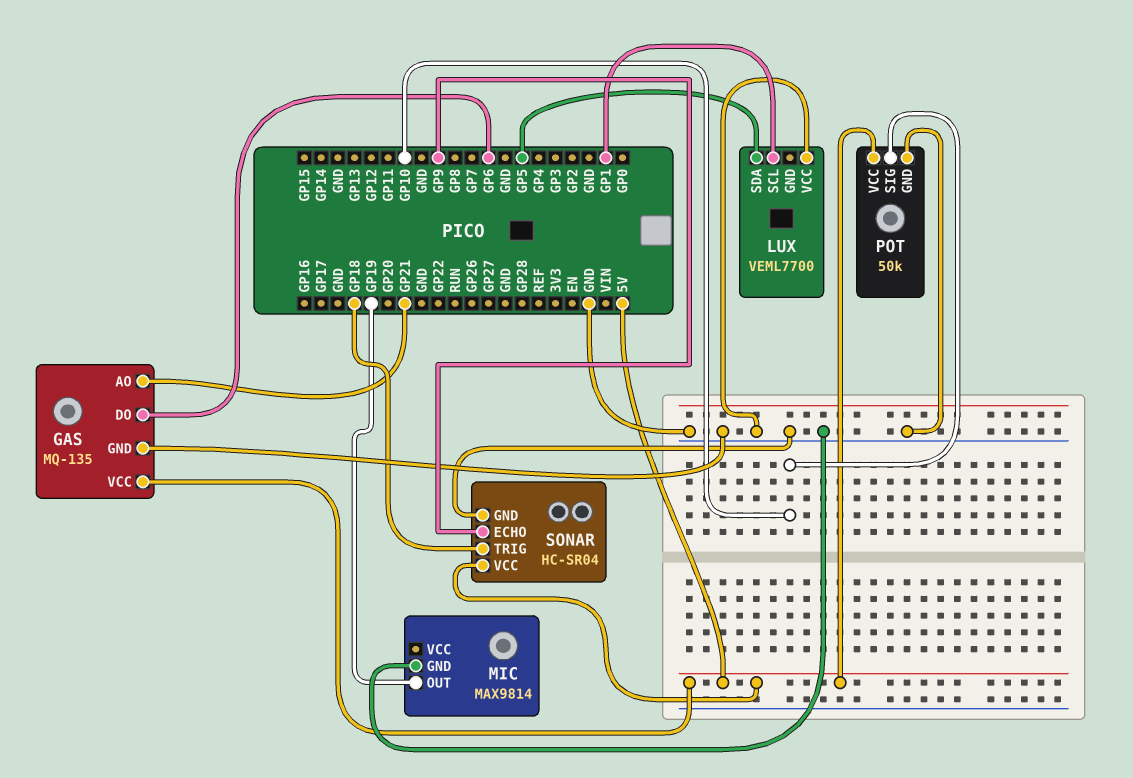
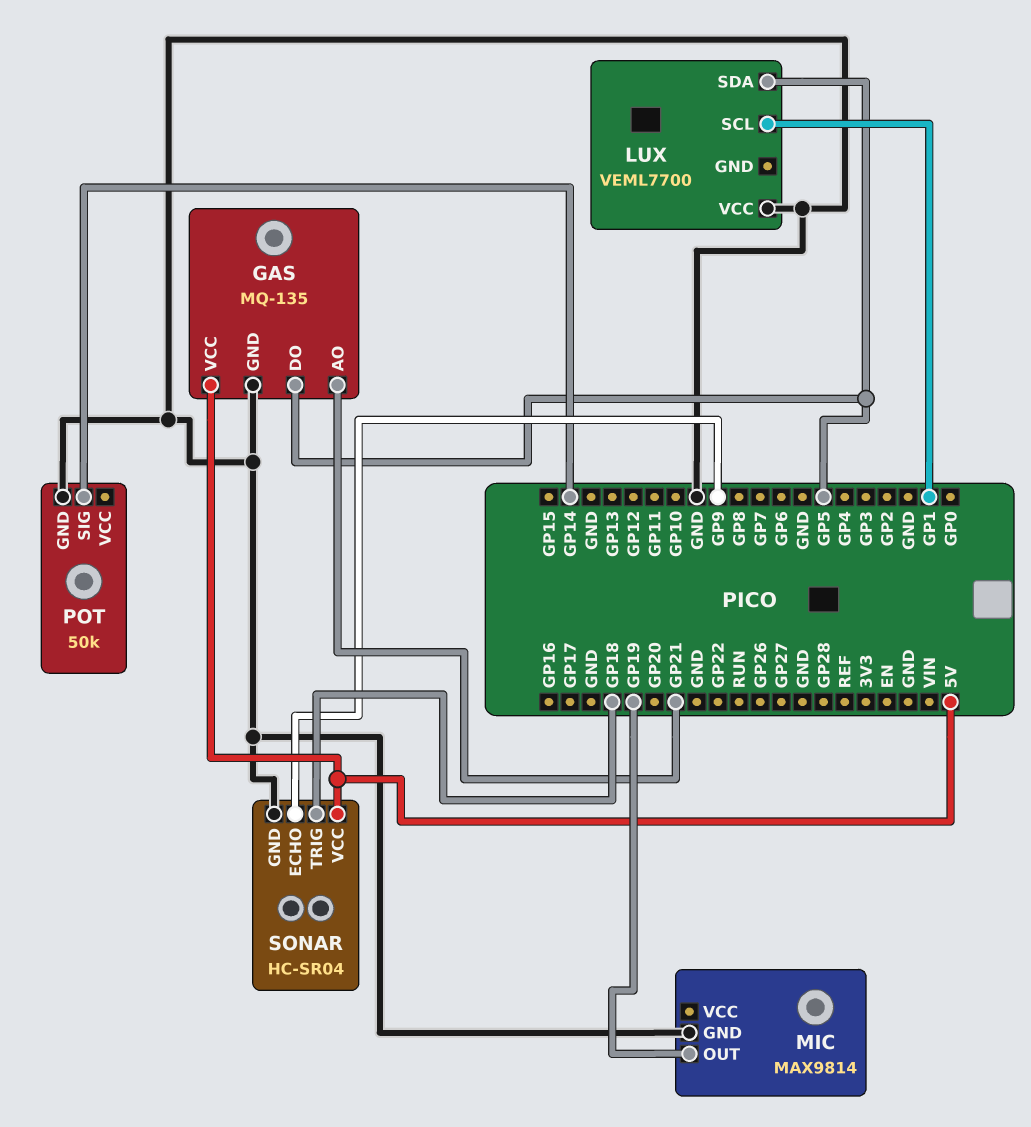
GAS pin DO: GP6 -> GP5
POT pin SIG: GP10 -> GP14
POT pin VCC: 5V -> none

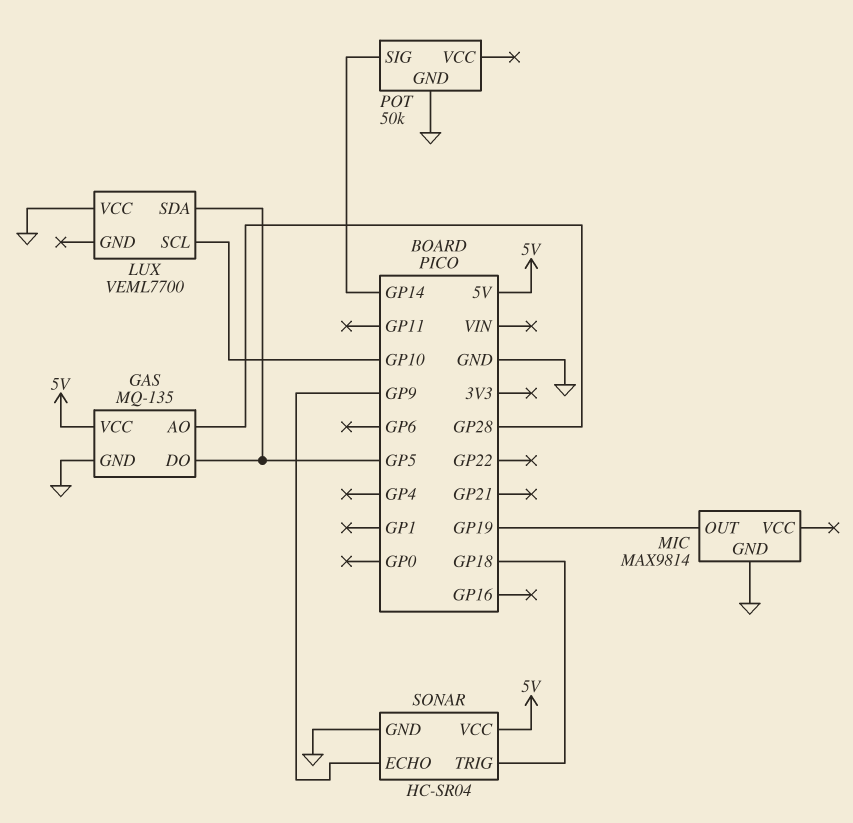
GAS pin AO: GP21 -> GP28
LUX pin SCL: GP1 -> GP10

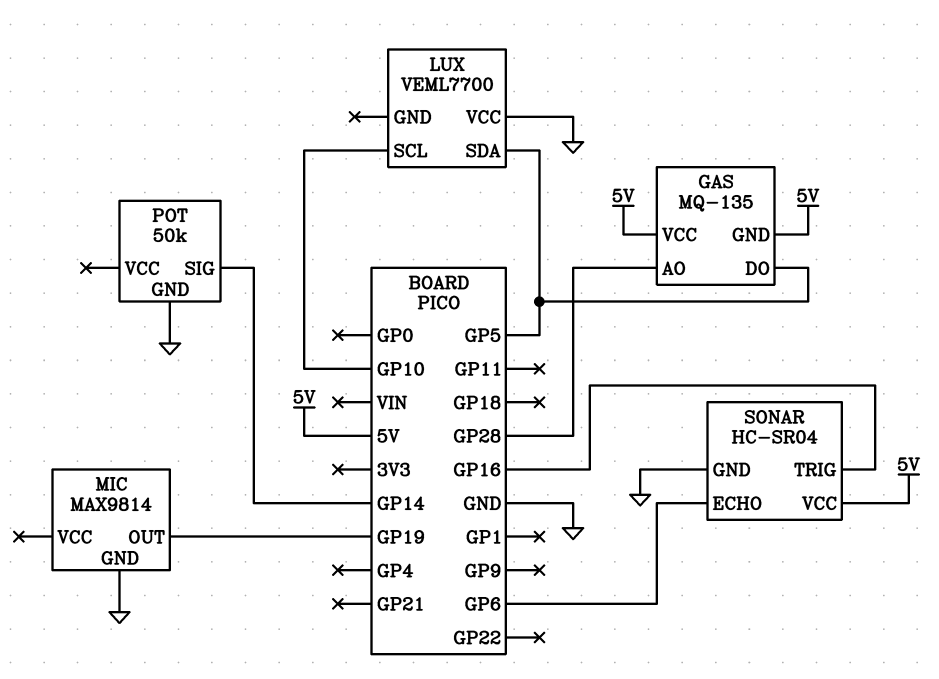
GAS pin GND: GND -> 5V
SONAR pin ECHO: GP9 -> GP6
SONAR pin TRIG: GP18 -> GP16

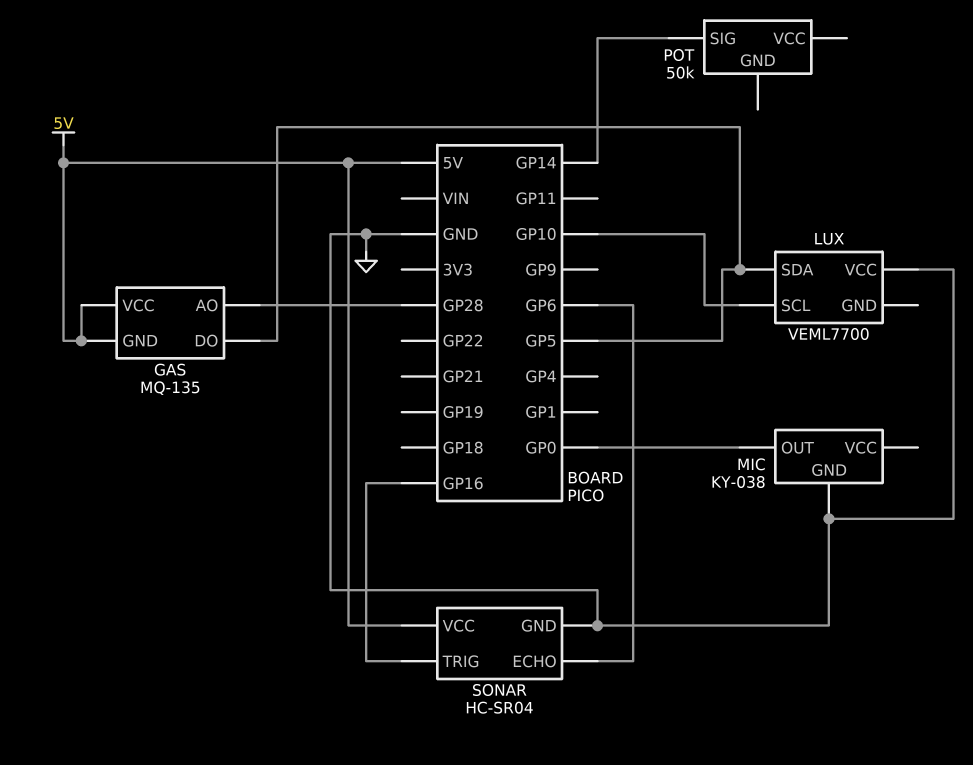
MIC: MAX9814 -> KY-038
MIC pin OUT: GP19 -> GP0
POT pin GND: GND -> none

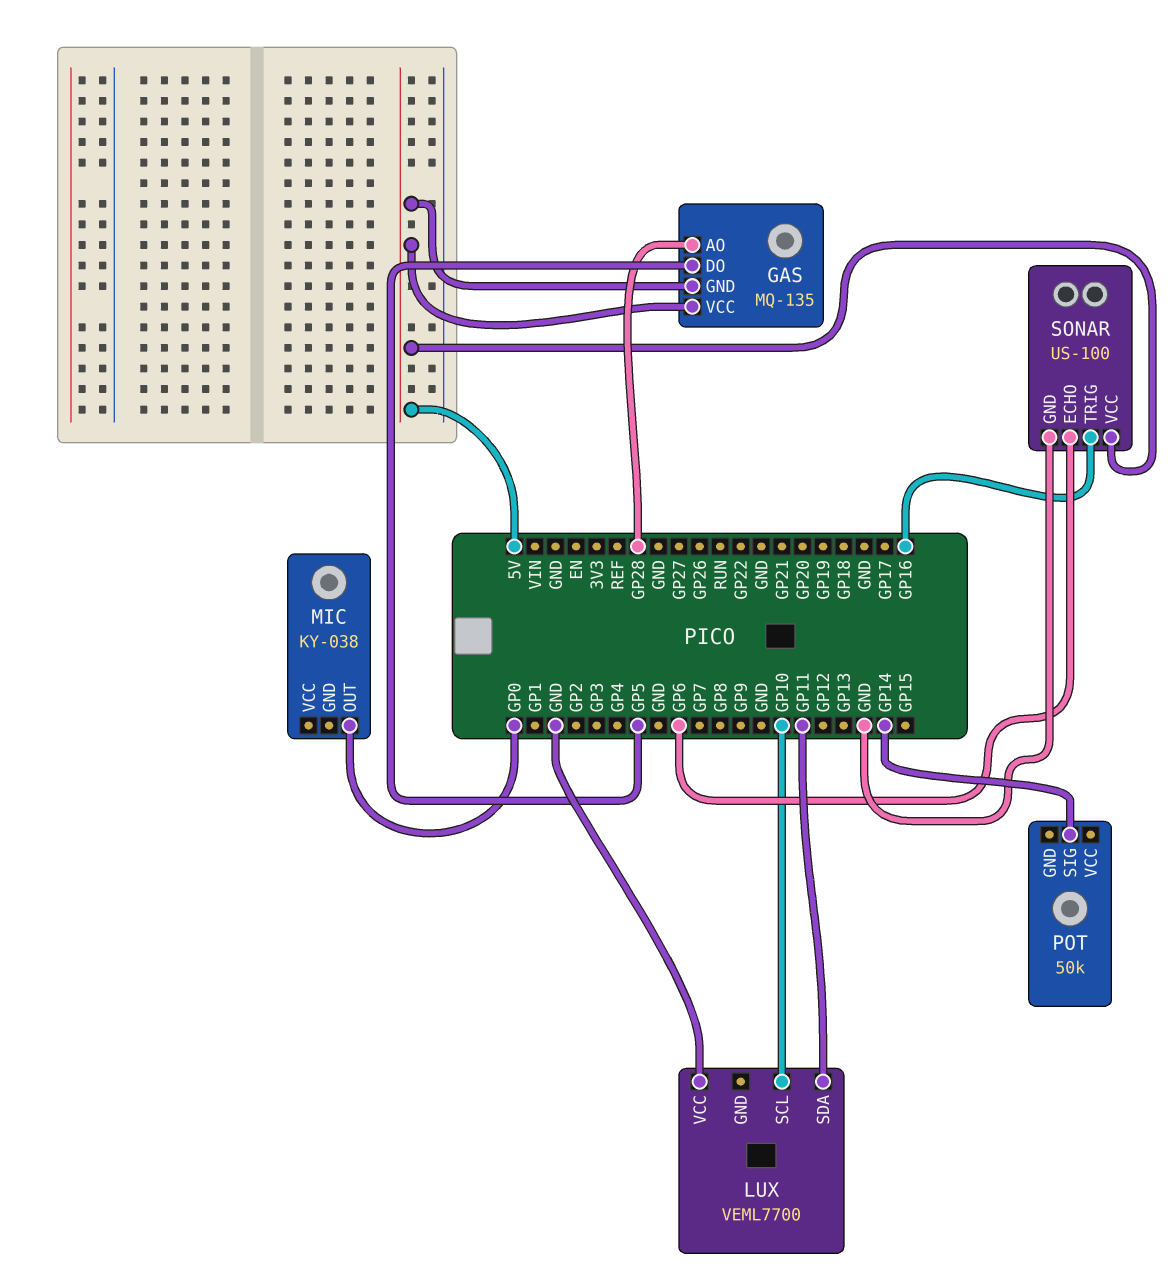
LUX pin SDA: GP5 -> GP11
MIC pin GND: GND -> none
SONAR: HC-SR04 -> US-100

